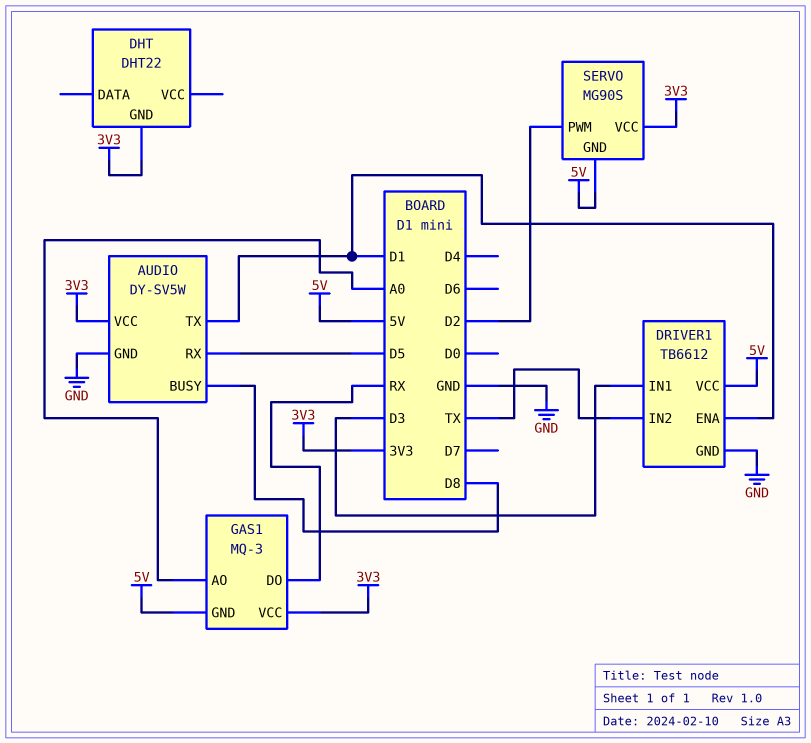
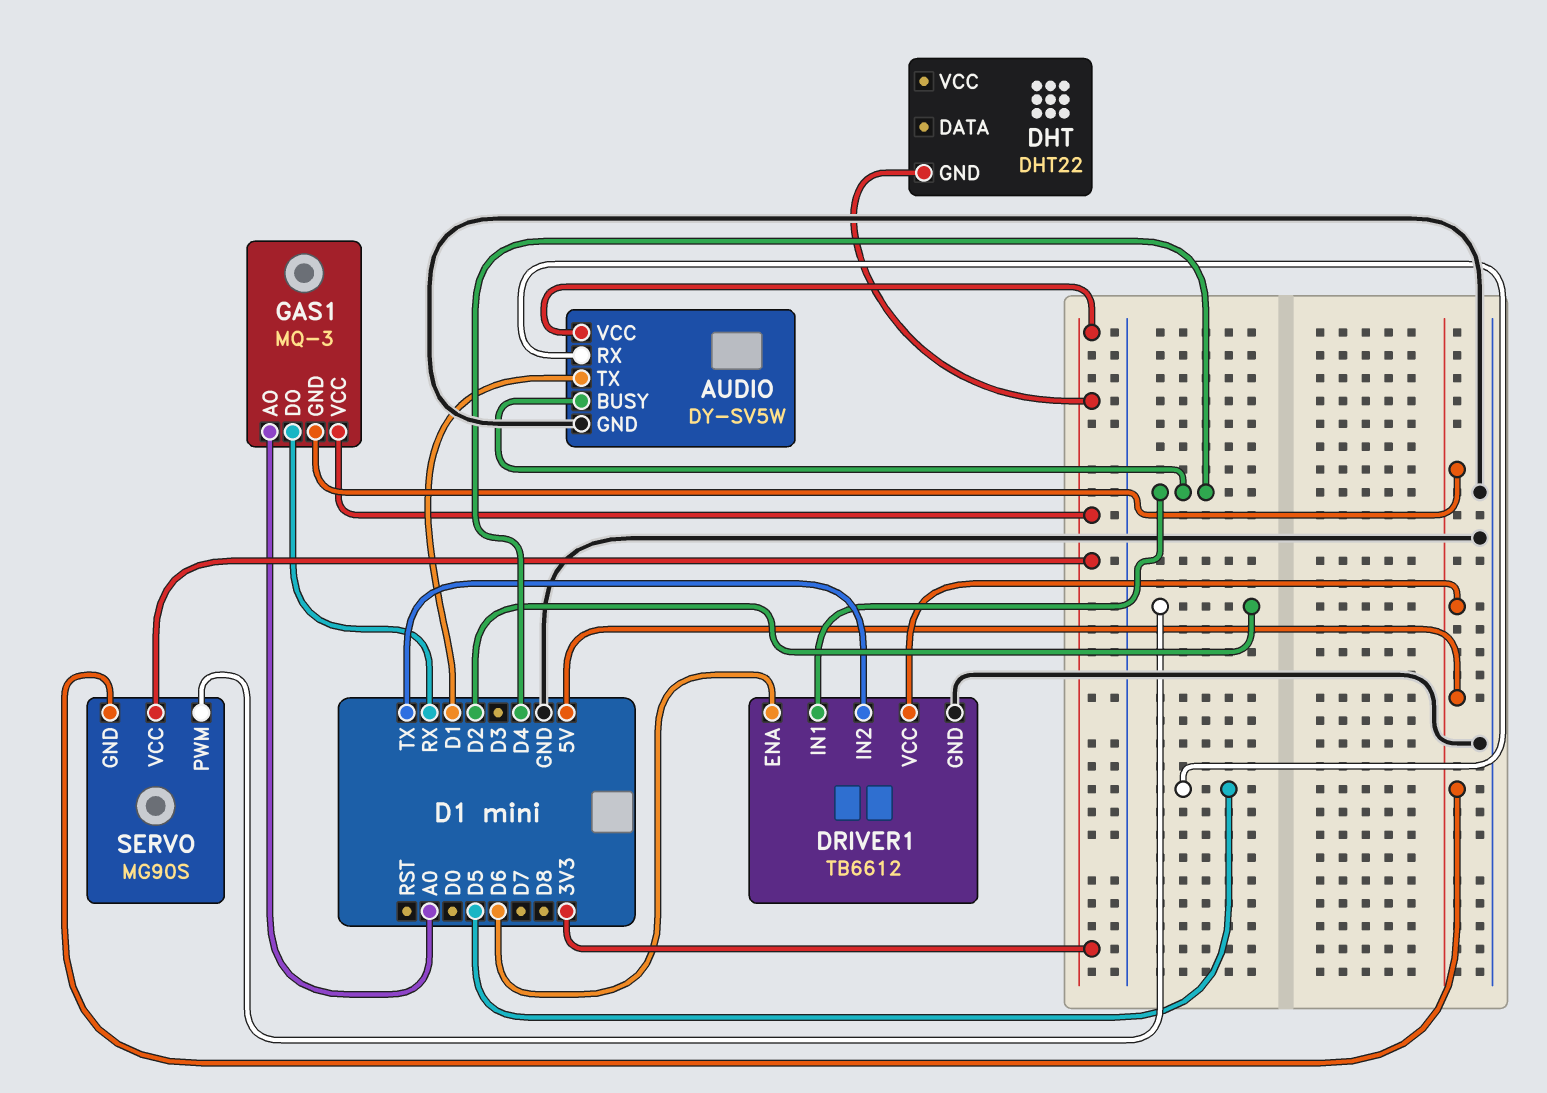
AUDIO pin BUSY: D8 -> D4
DRIVER1 pin ENA: D1 -> D6
DRIVER1 pin IN1: D3 -> D4

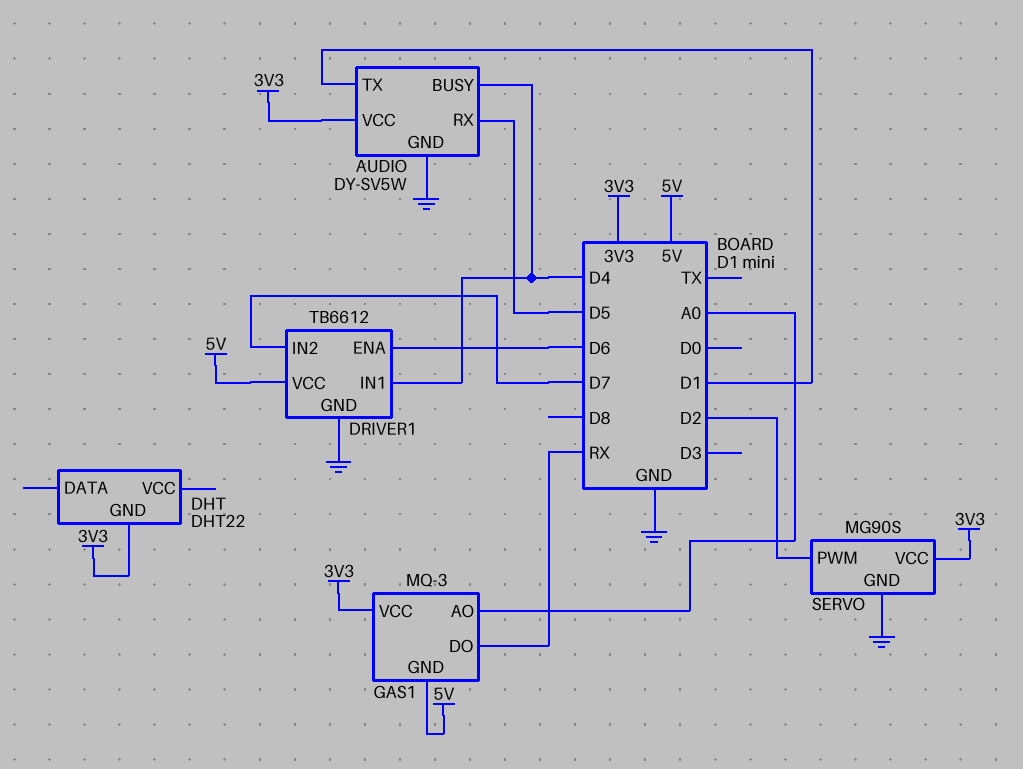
DRIVER1 pin IN2: TX -> D7
SERVO pin GND: 5V -> GND

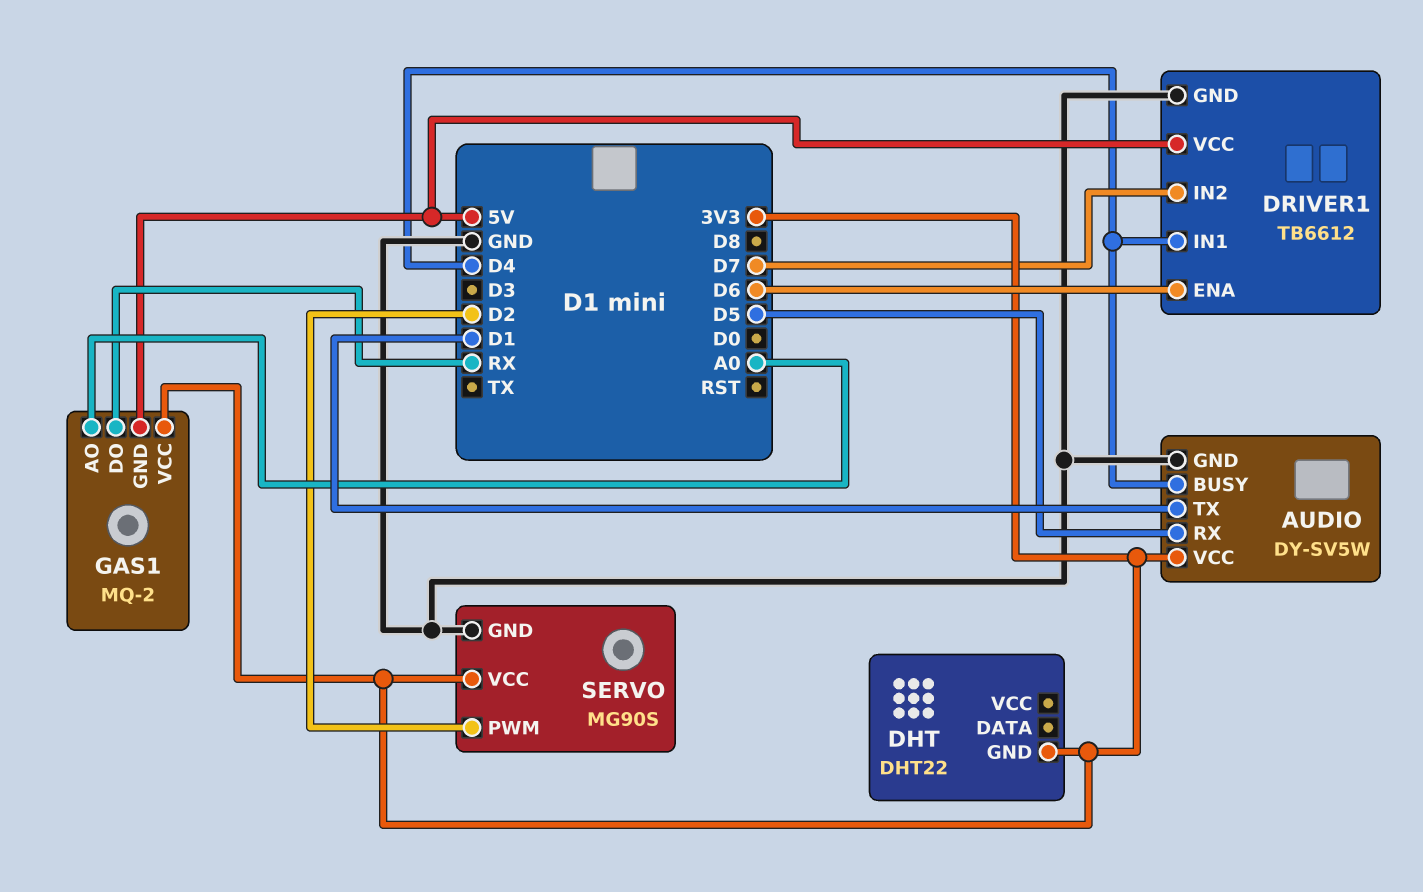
GAS1: MQ-3 -> MQ-2

